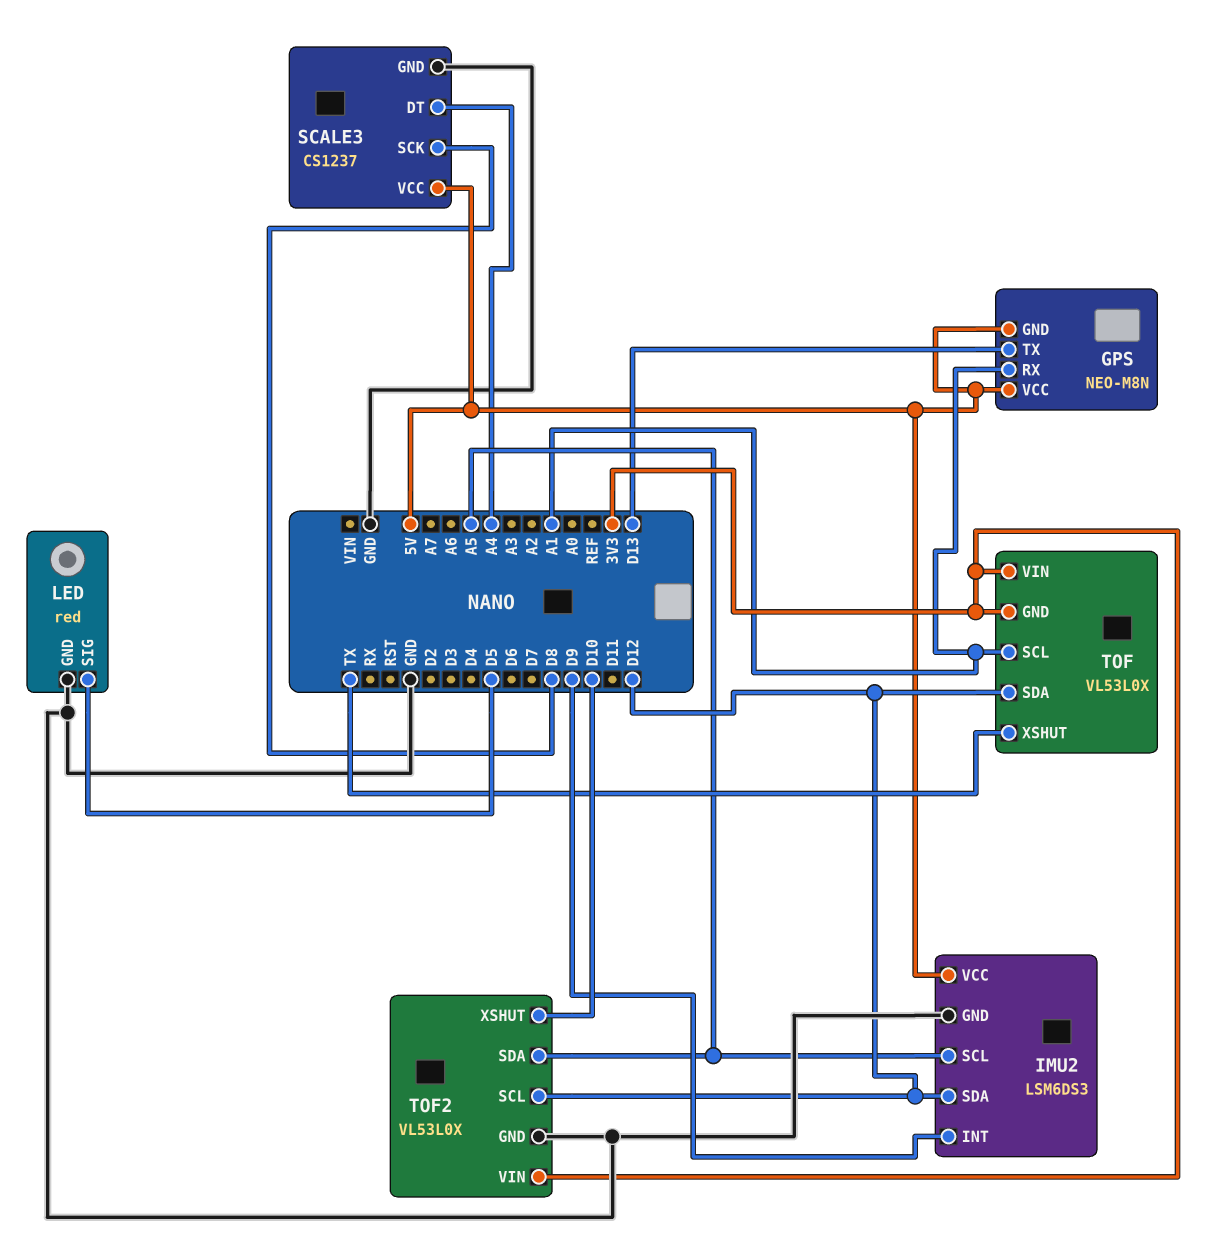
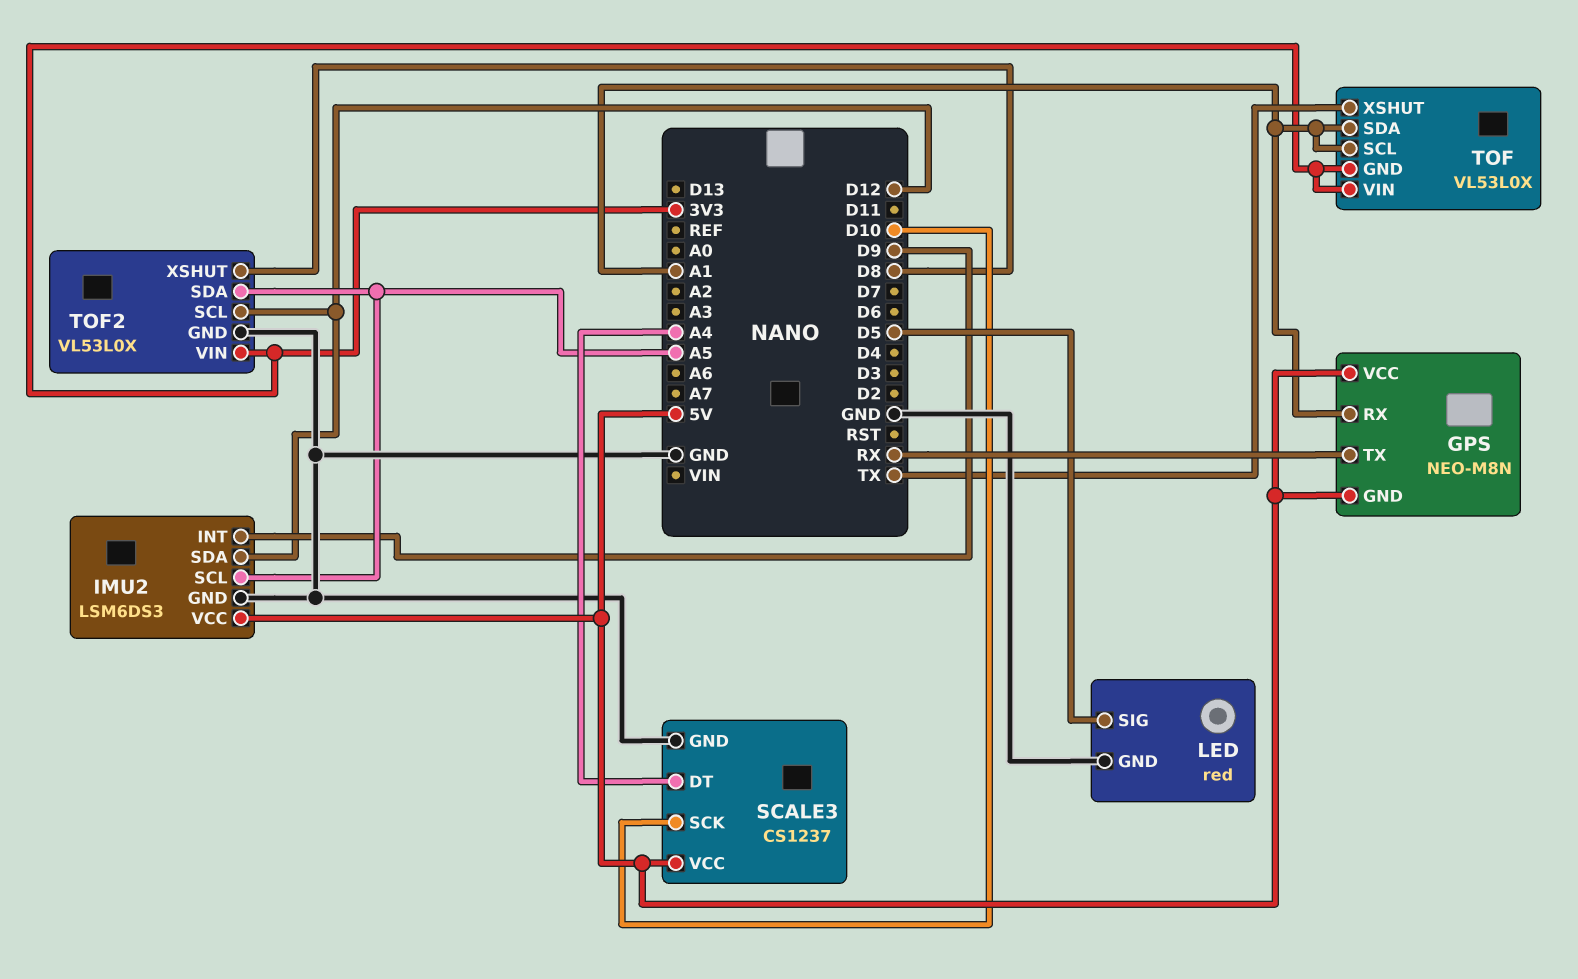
GPS pin TX: D13 -> RX
SCALE3 pin SCK: D8 -> D10
TOF pin SDA: D12 -> A1
TOF2 pin XSHUT: D10 -> D8

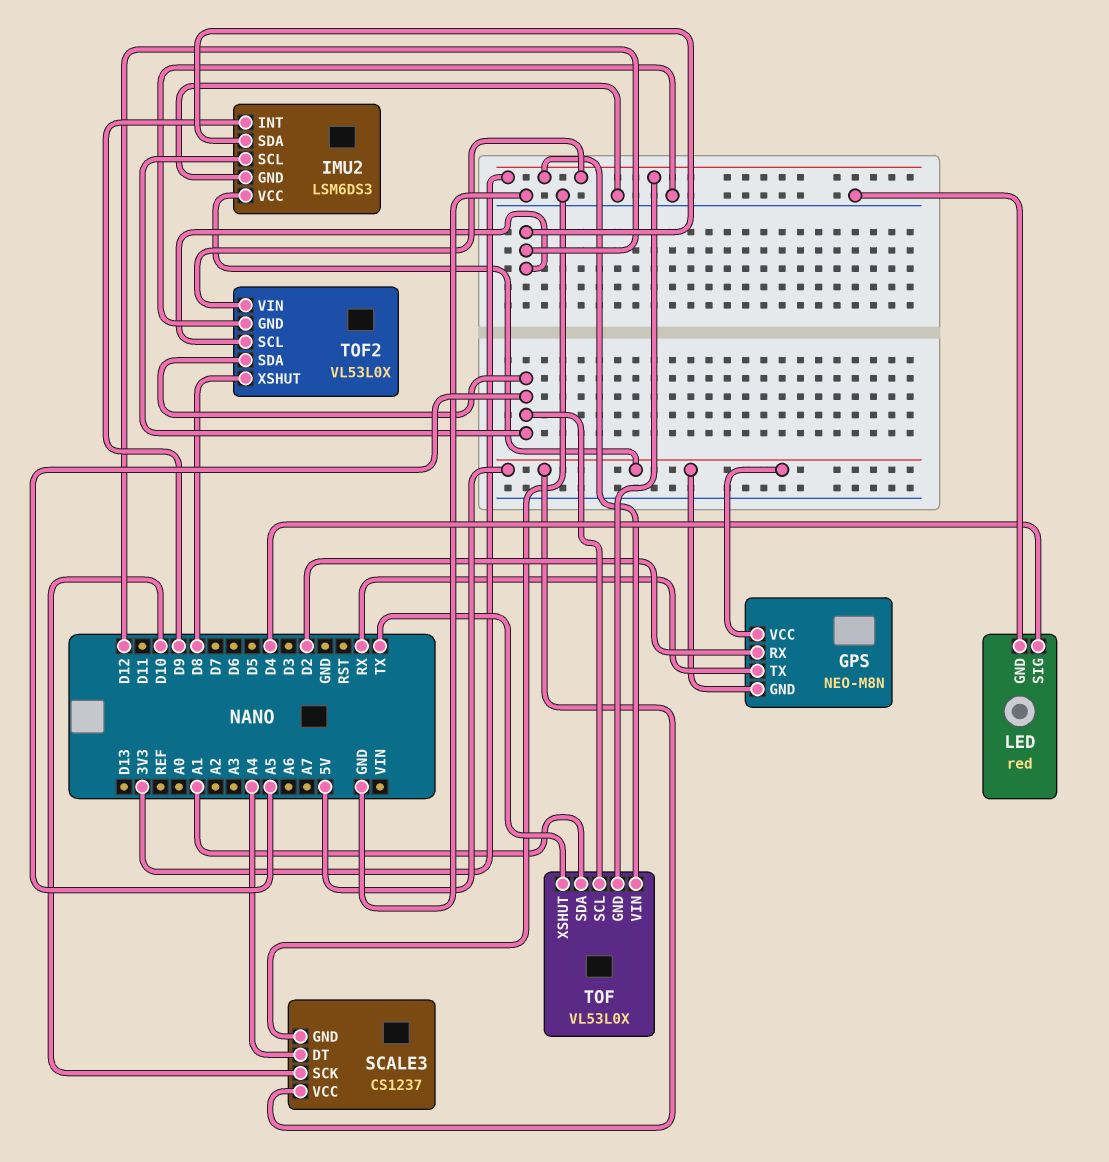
GPS pin RX: A1 -> D2
LED pin SIG: D5 -> D4
TOF pin SCL: A1 -> A5

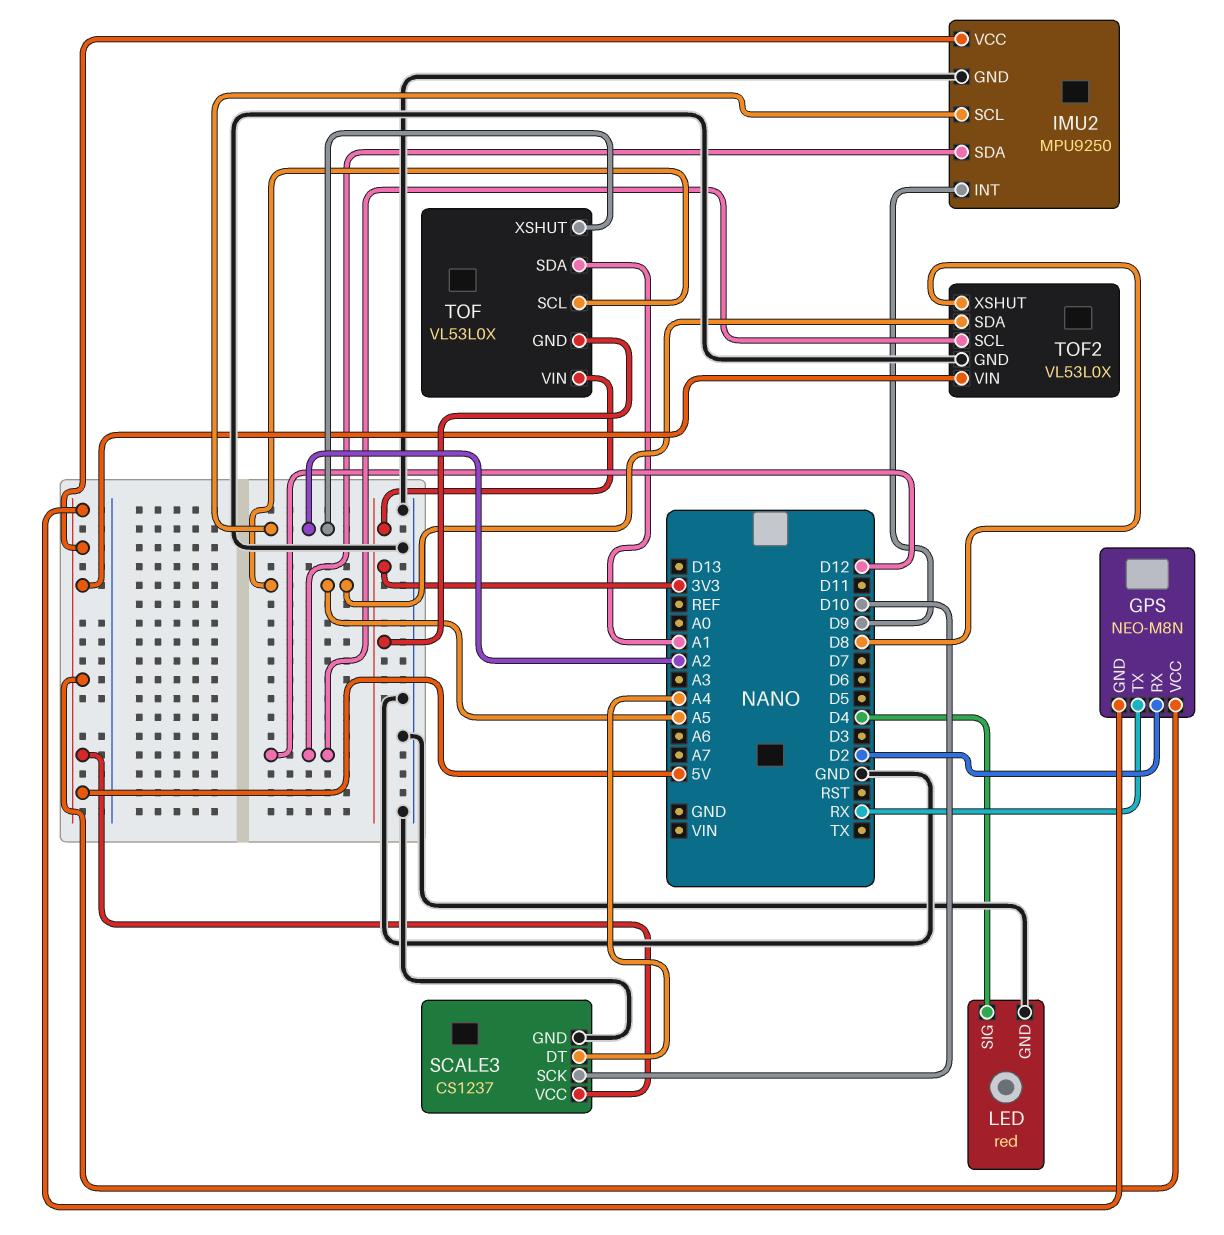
IMU2: LSM6DS3 -> MPU9250
IMU2 pin SCL: A5 -> A2
TOF pin XSHUT: TX -> A2
TOF2 pin VIN: 3V3 -> 5V

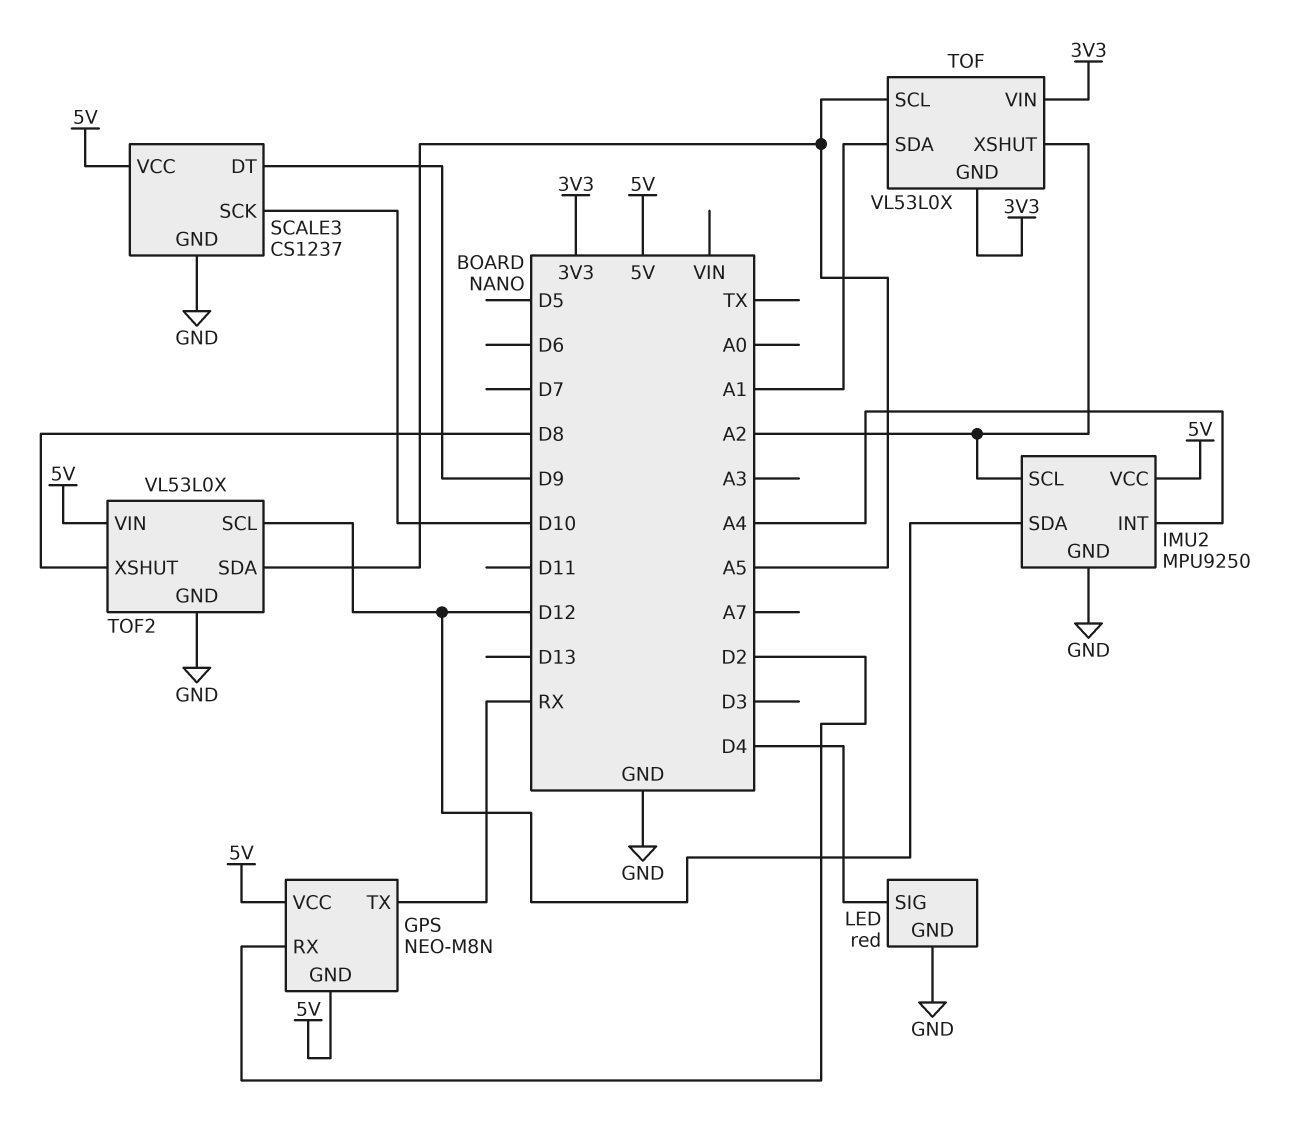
IMU2 pin INT: D9 -> A4
SCALE3 pin DT: A4 -> D9

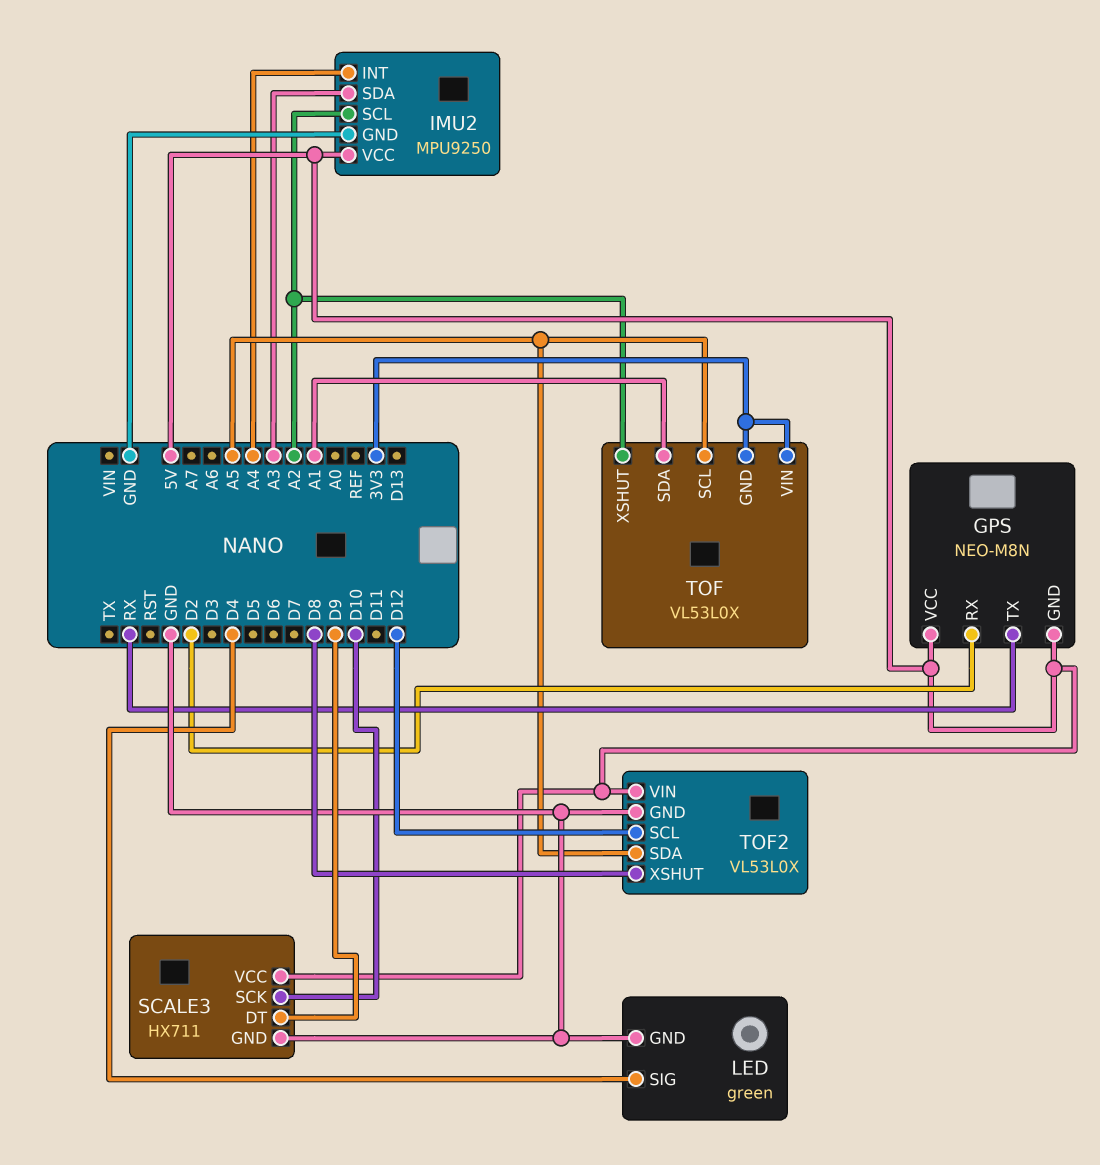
IMU2 pin SDA: D12 -> A3
LED: red -> green
SCALE3: CS1237 -> HX711

